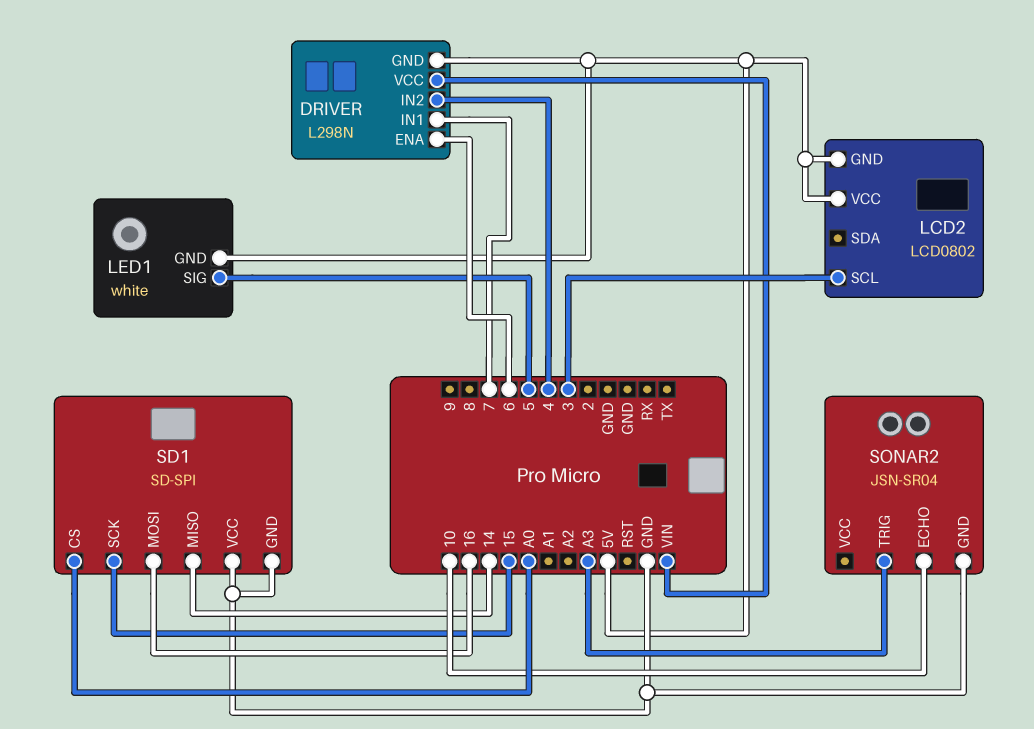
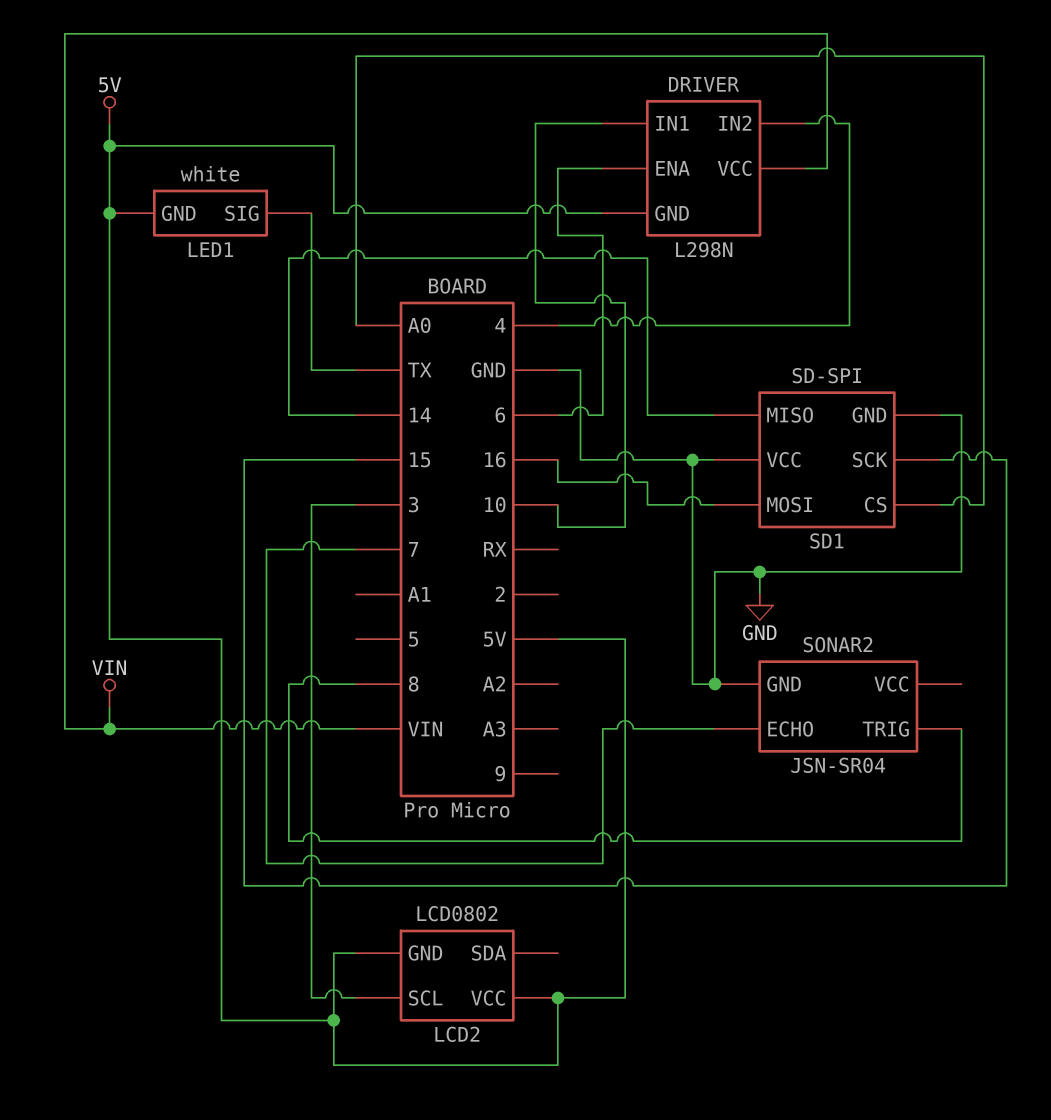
DRIVER pin IN1: 7 -> 10
LED1 pin SIG: 5 -> TX
SONAR2 pin ECHO: 10 -> 7
SONAR2 pin TRIG: A3 -> 8

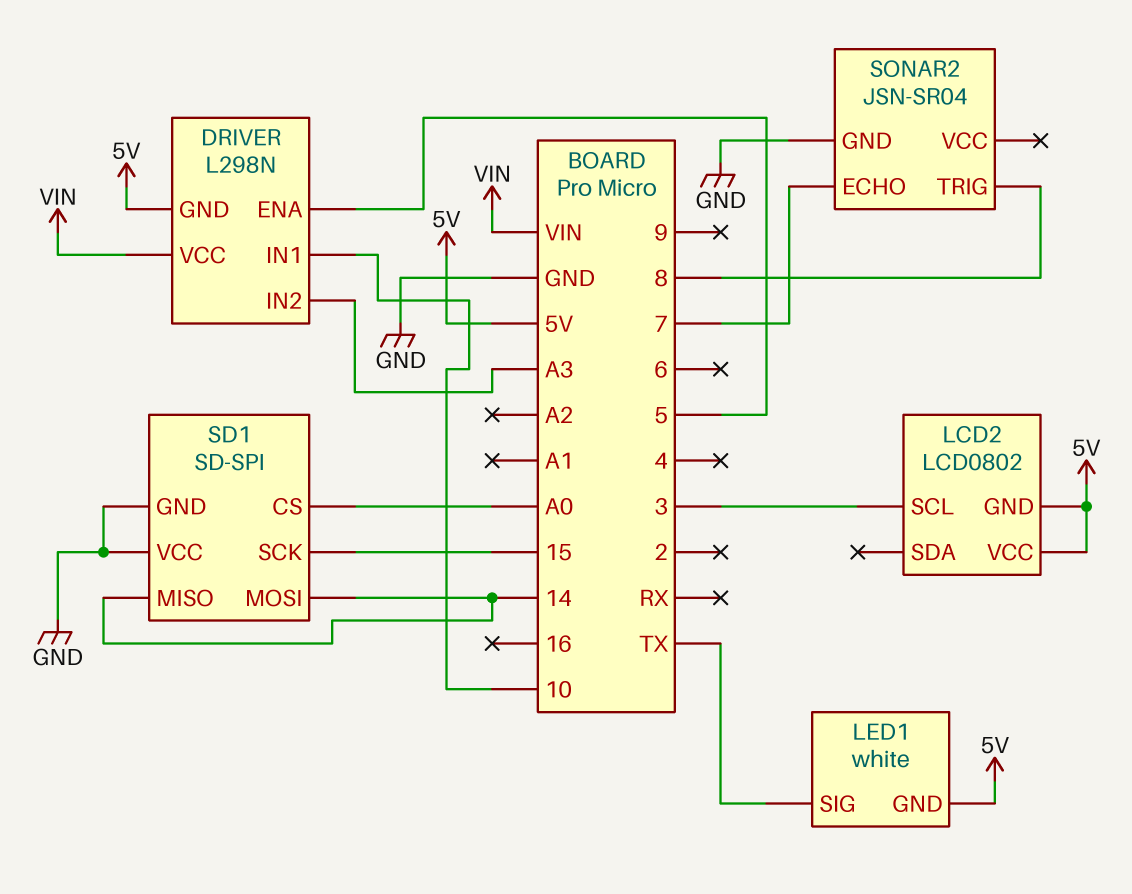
DRIVER pin ENA: 6 -> 5
DRIVER pin IN2: 4 -> A3
SD1 pin MOSI: 16 -> 14

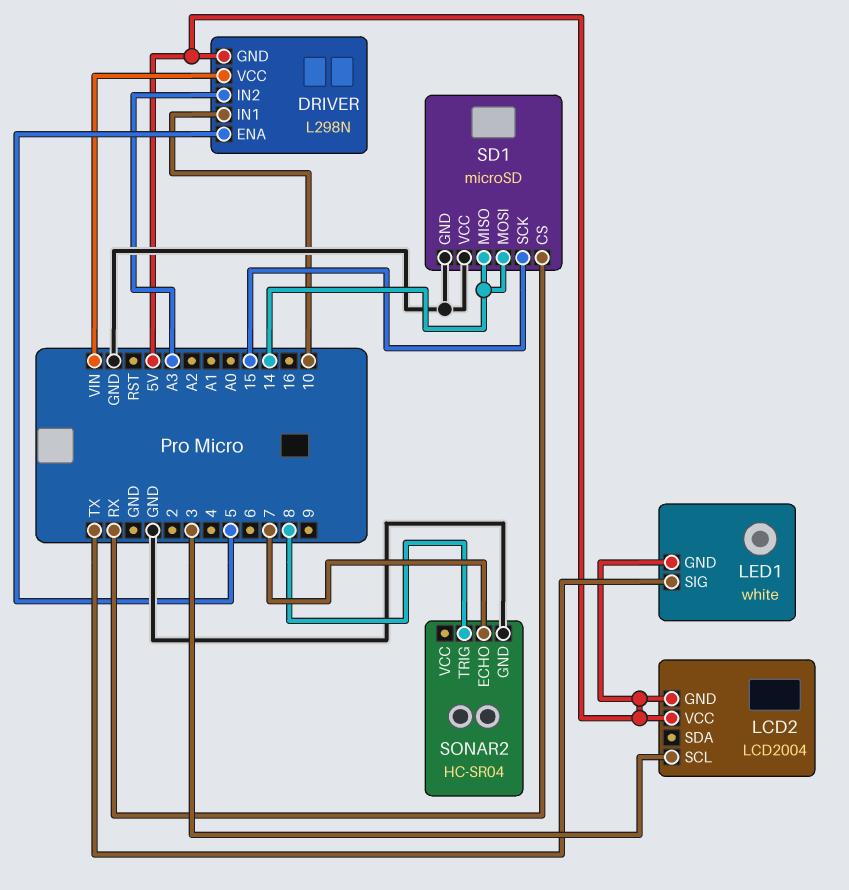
LCD2: LCD0802 -> LCD2004
SD1: SD-SPI -> microSD
SD1 pin CS: A0 -> RX
SONAR2: JSN-SR04 -> HC-SR04

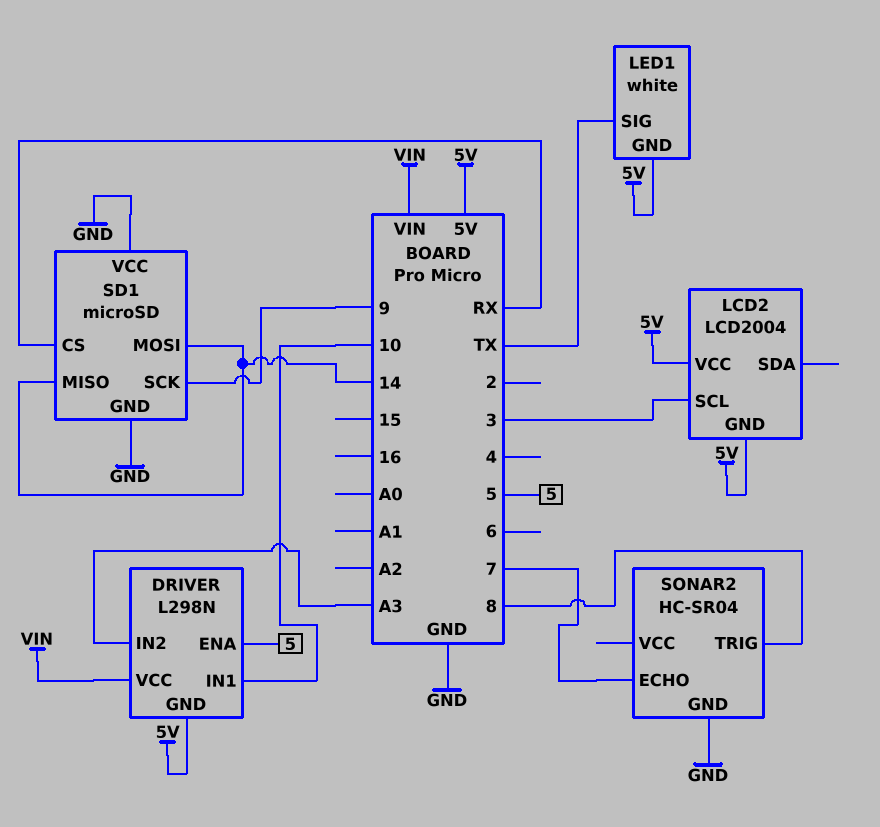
SD1 pin SCK: 15 -> 9

